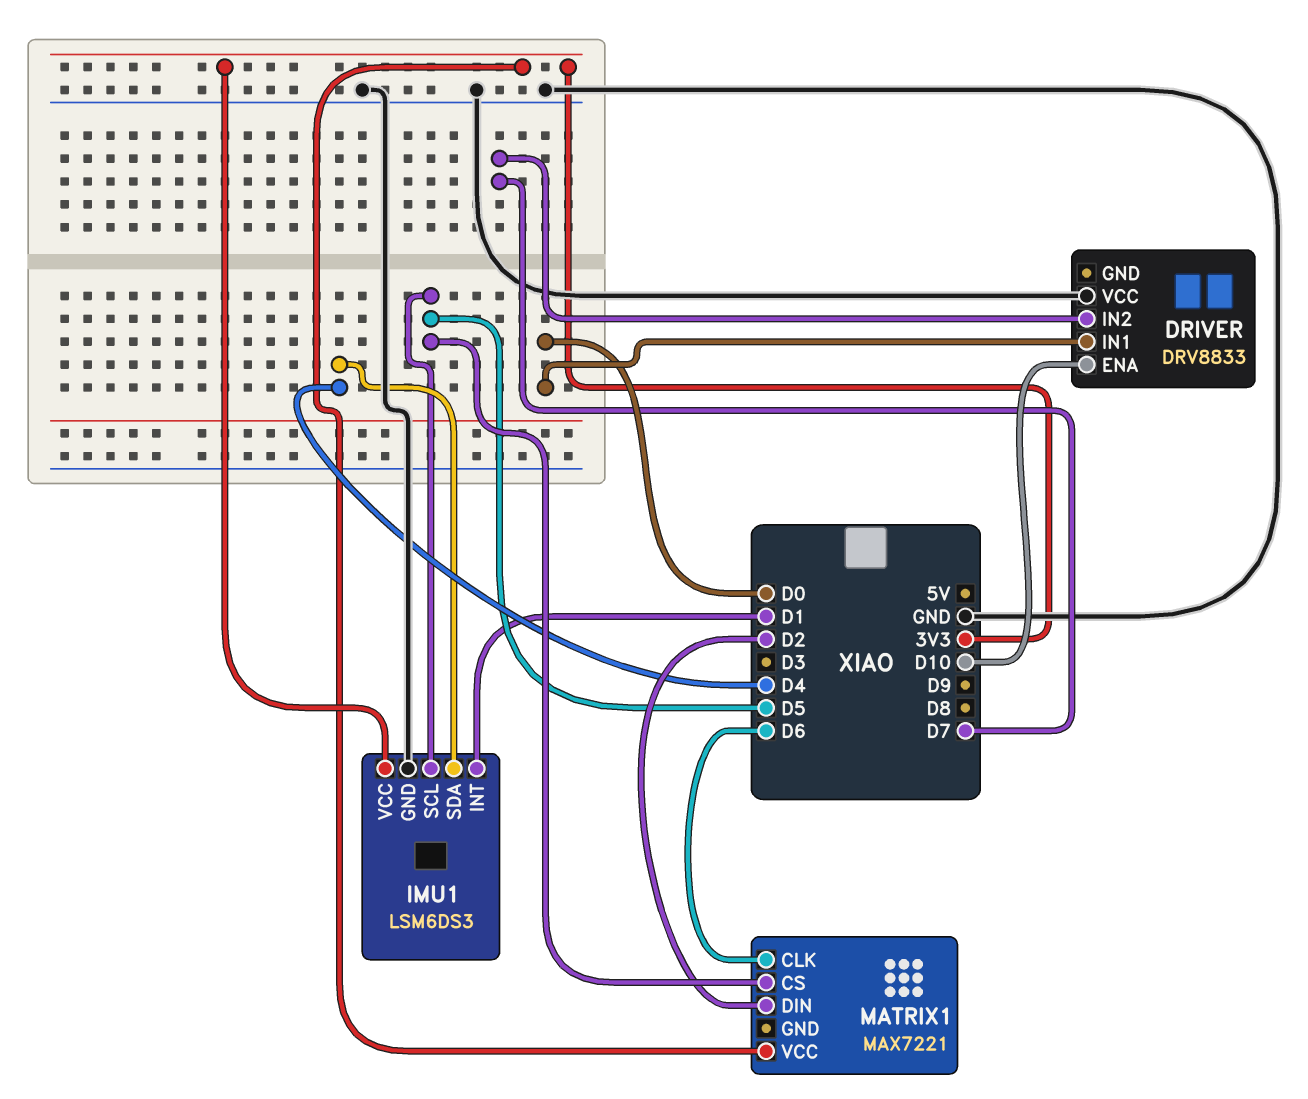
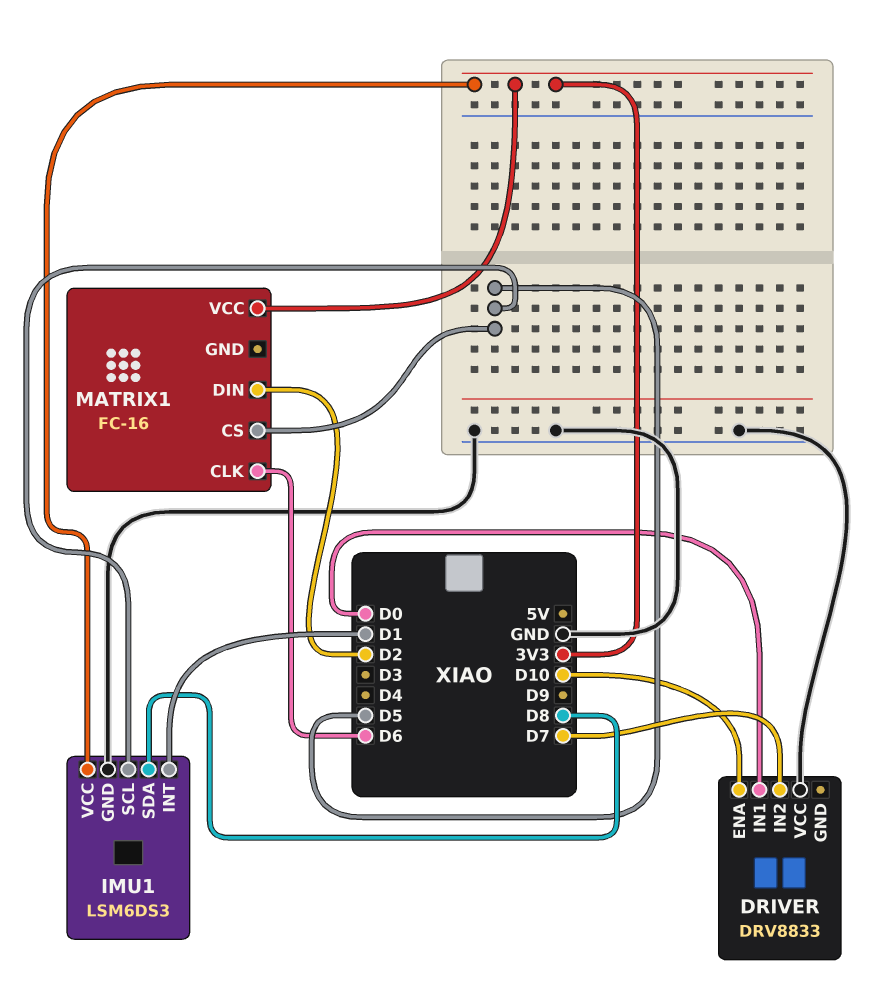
IMU1 pin SDA: D4 -> D8
MATRIX1: MAX7221 -> FC-16

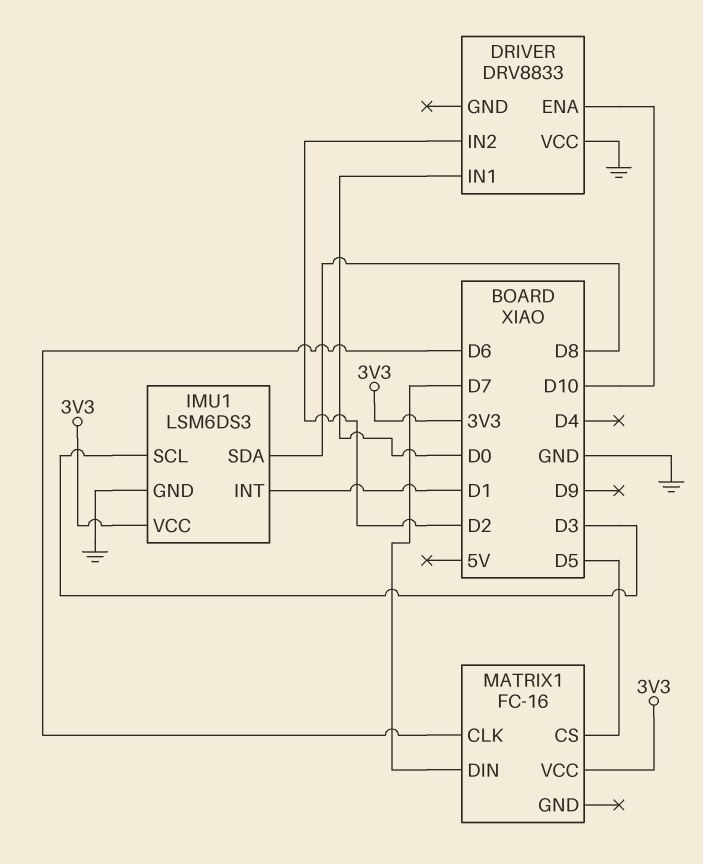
DRIVER pin IN2: D7 -> D2
IMU1 pin SCL: D5 -> D3
MATRIX1 pin DIN: D2 -> D7

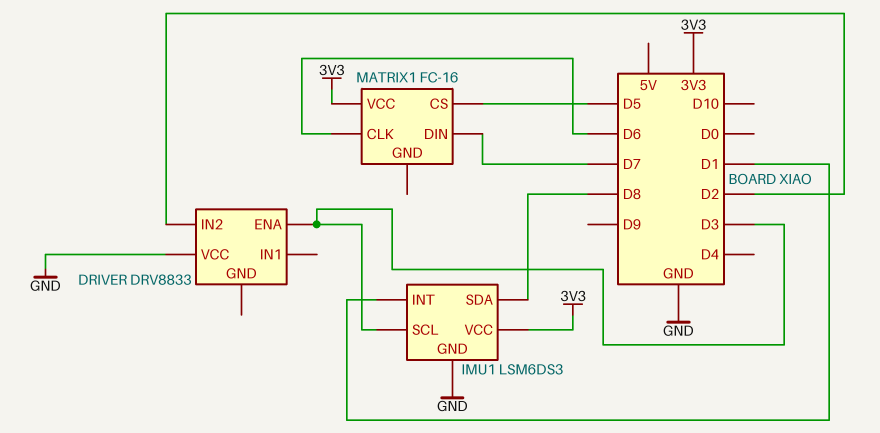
DRIVER pin ENA: D10 -> D3
DRIVER pin IN1: D0 -> none

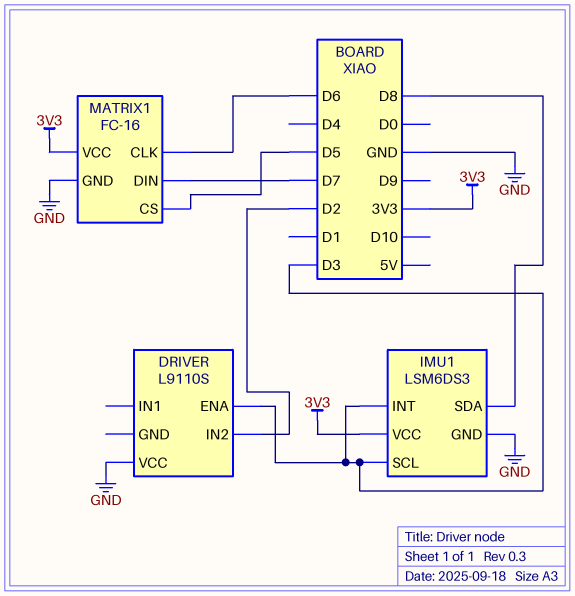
DRIVER: DRV8833 -> L9110S
IMU1 pin INT: D1 -> D3
MATRIX1 pin GND: none -> GND

